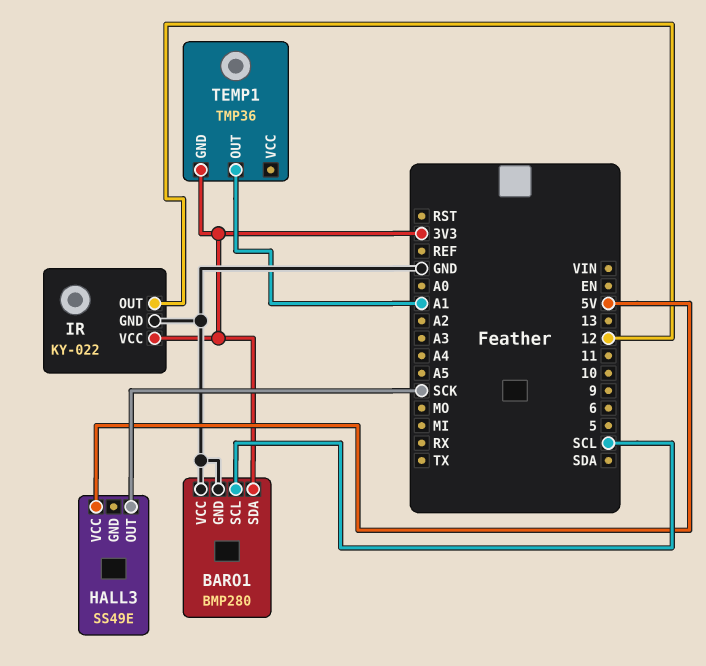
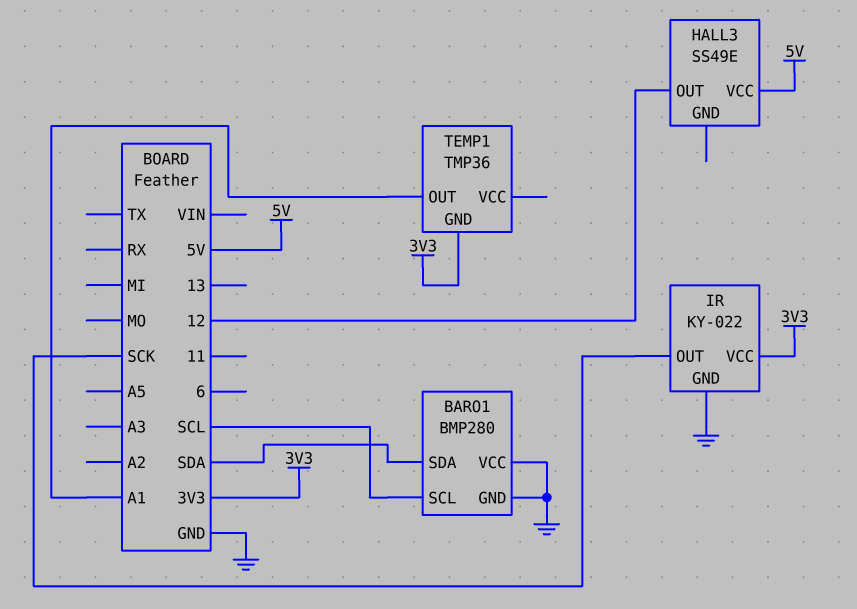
BARO1 pin SDA: 3V3 -> SDA
HALL3 pin OUT: SCK -> 12
IR pin OUT: 12 -> SCK

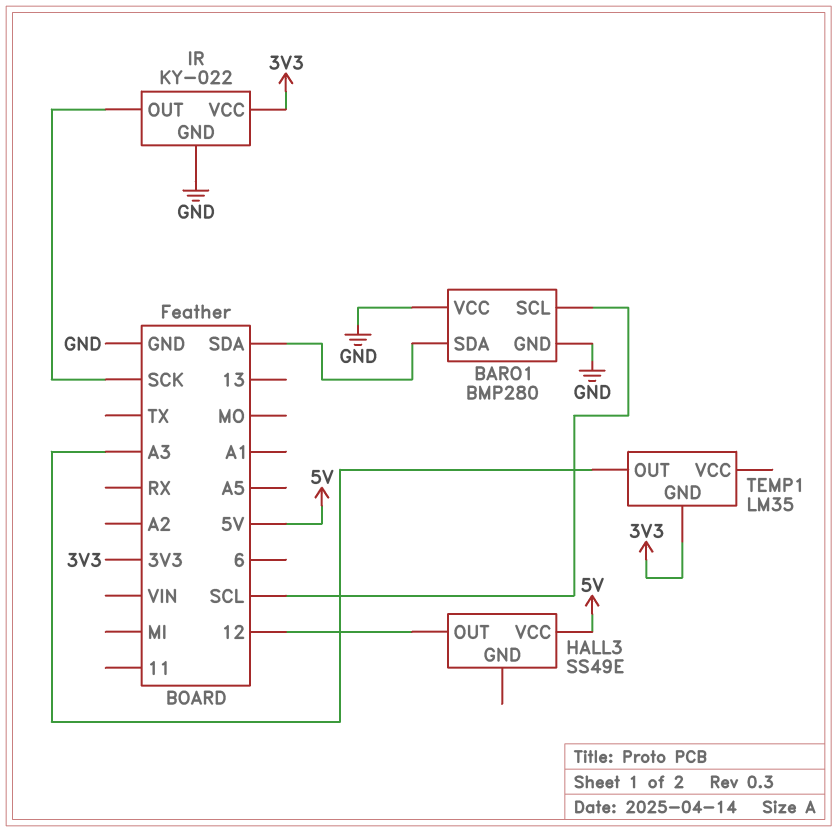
TEMP1: TMP36 -> LM35
TEMP1 pin OUT: A1 -> A3

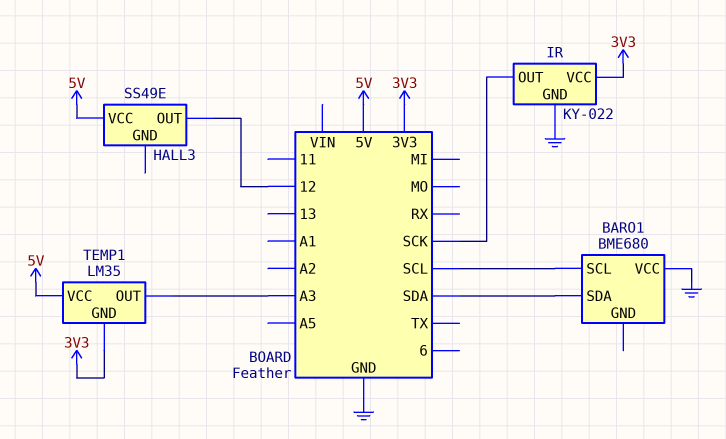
BARO1: BMP280 -> BME680
BARO1 pin GND: GND -> none
TEMP1 pin VCC: none -> 5V

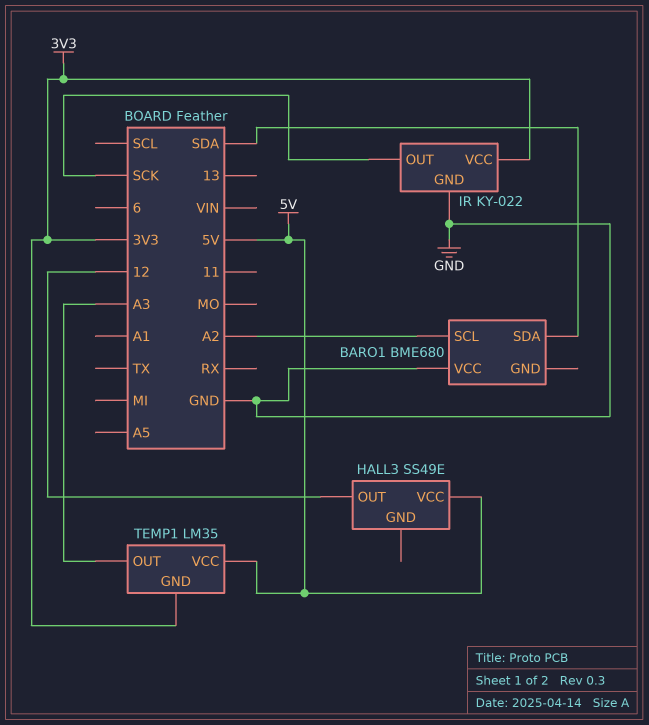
BARO1 pin SCL: SCL -> A2

